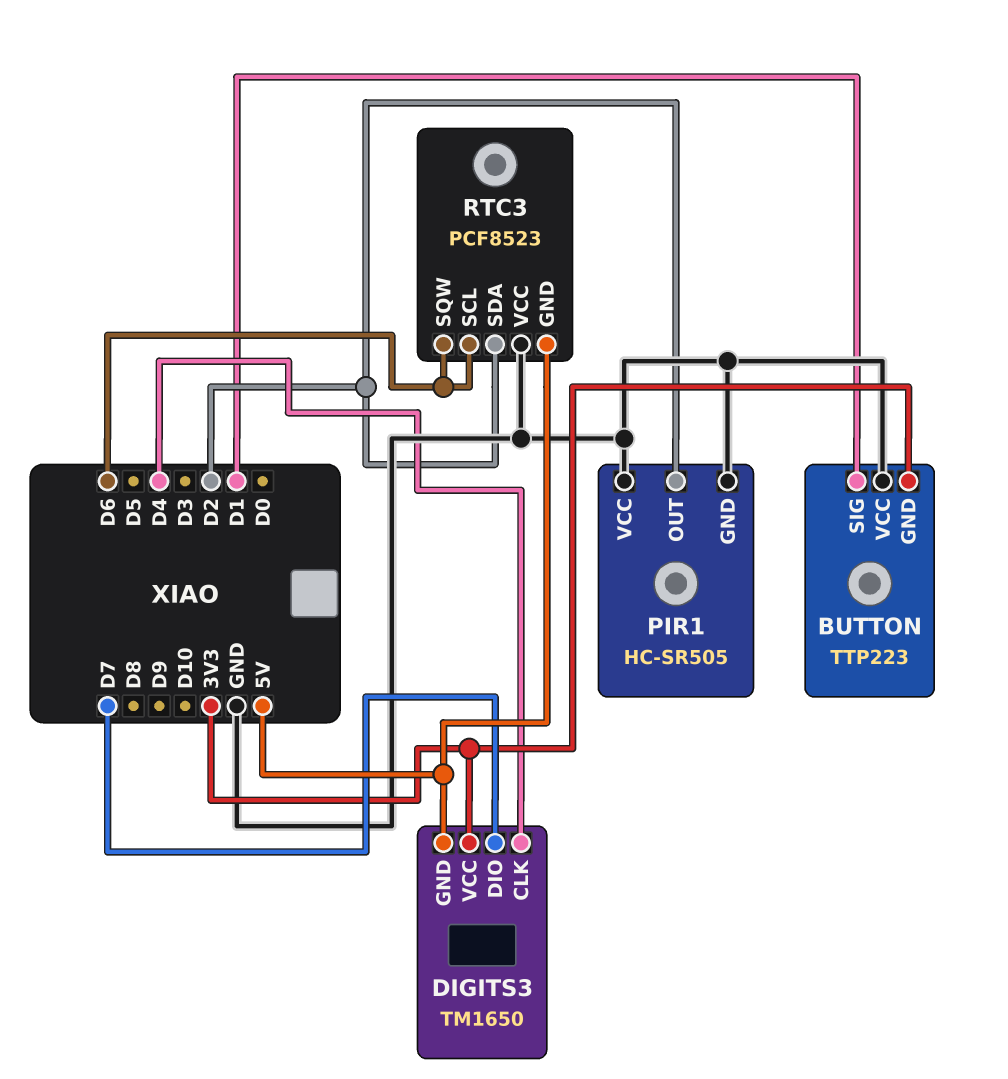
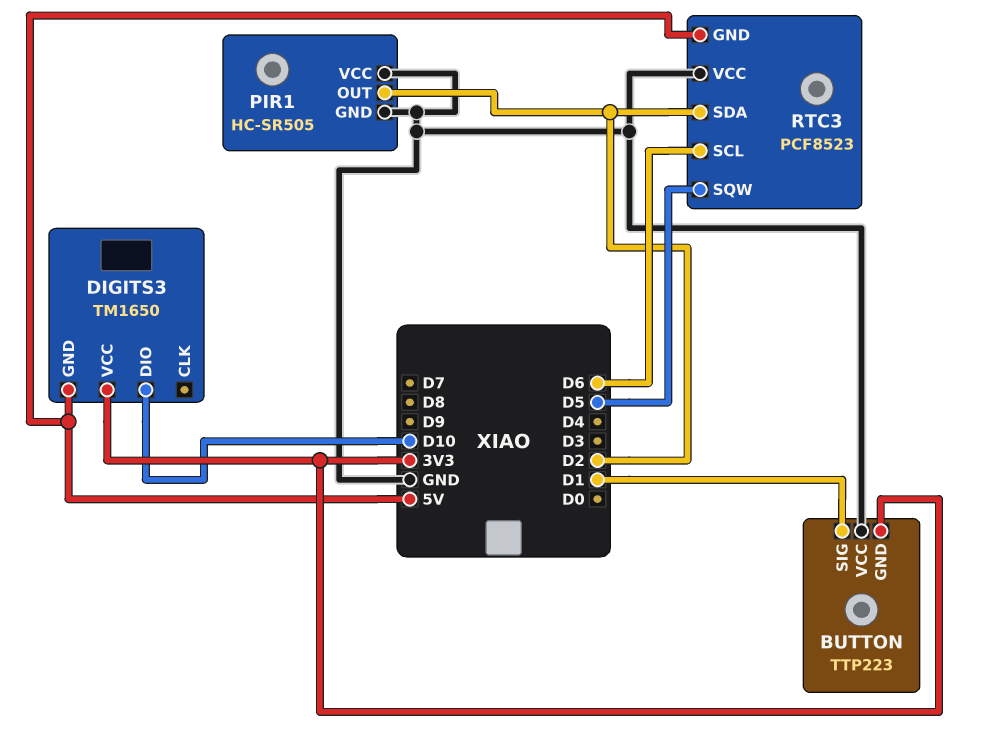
DIGITS3 pin CLK: D4 -> none
DIGITS3 pin DIO: D7 -> D10
RTC3 pin SQW: D6 -> D5

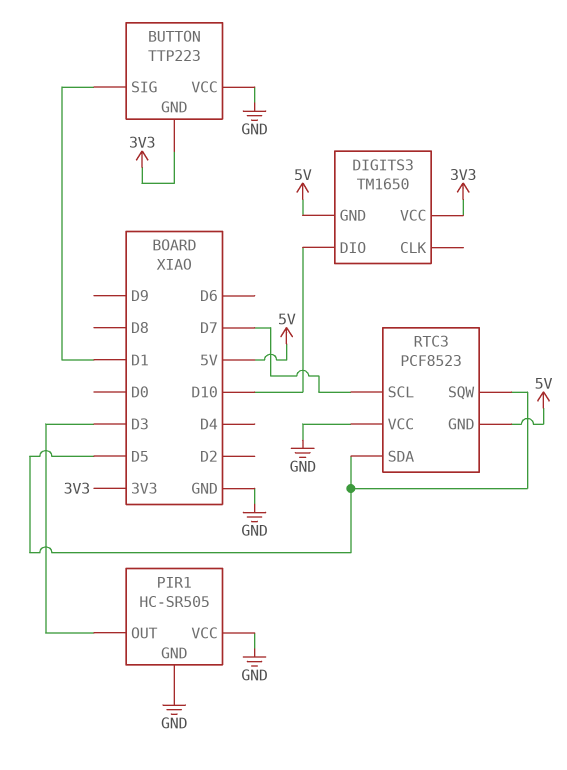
PIR1 pin OUT: D2 -> D3
RTC3 pin SCL: D6 -> D7
RTC3 pin SDA: D2 -> D5

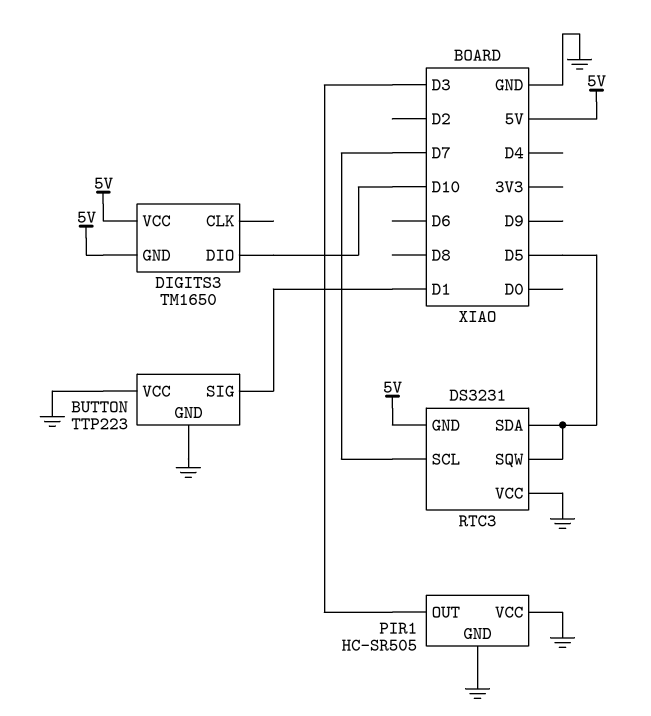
BUTTON pin GND: 3V3 -> GND
DIGITS3 pin VCC: 3V3 -> 5V
RTC3: PCF8523 -> DS3231

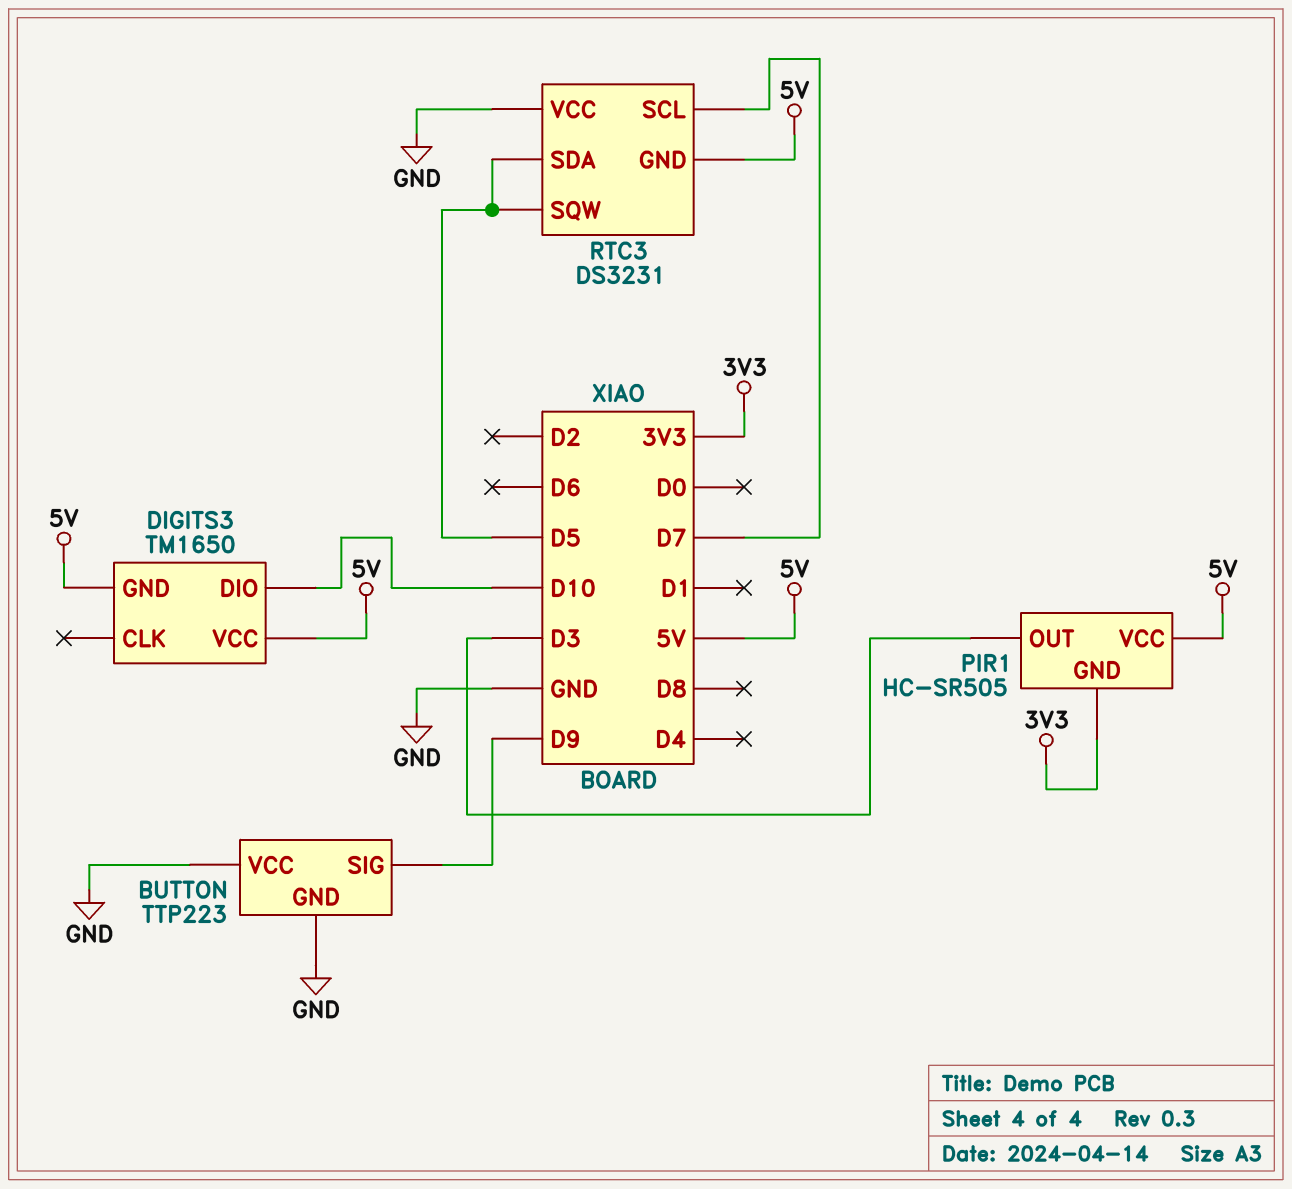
BUTTON pin SIG: D1 -> D9
PIR1 pin GND: GND -> 3V3
PIR1 pin VCC: GND -> 5V

